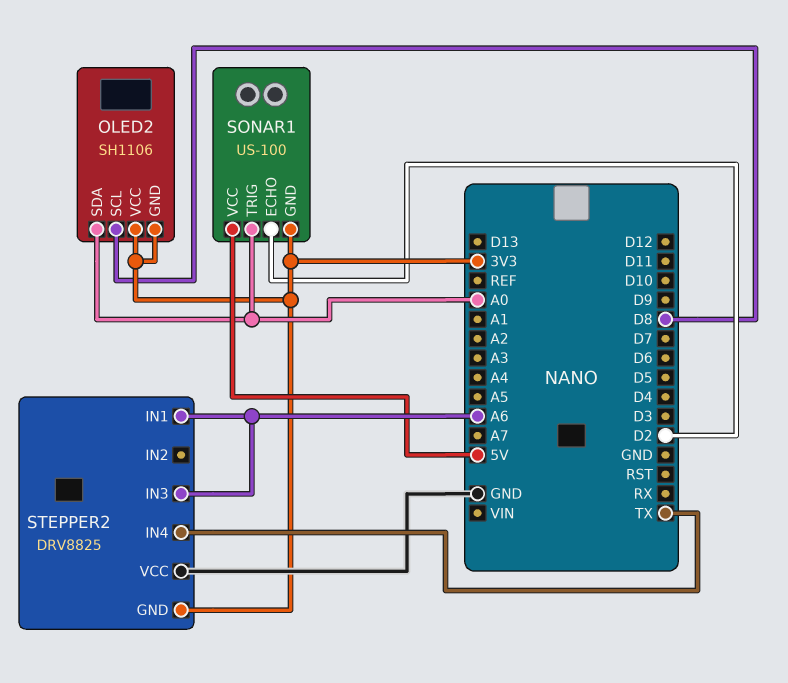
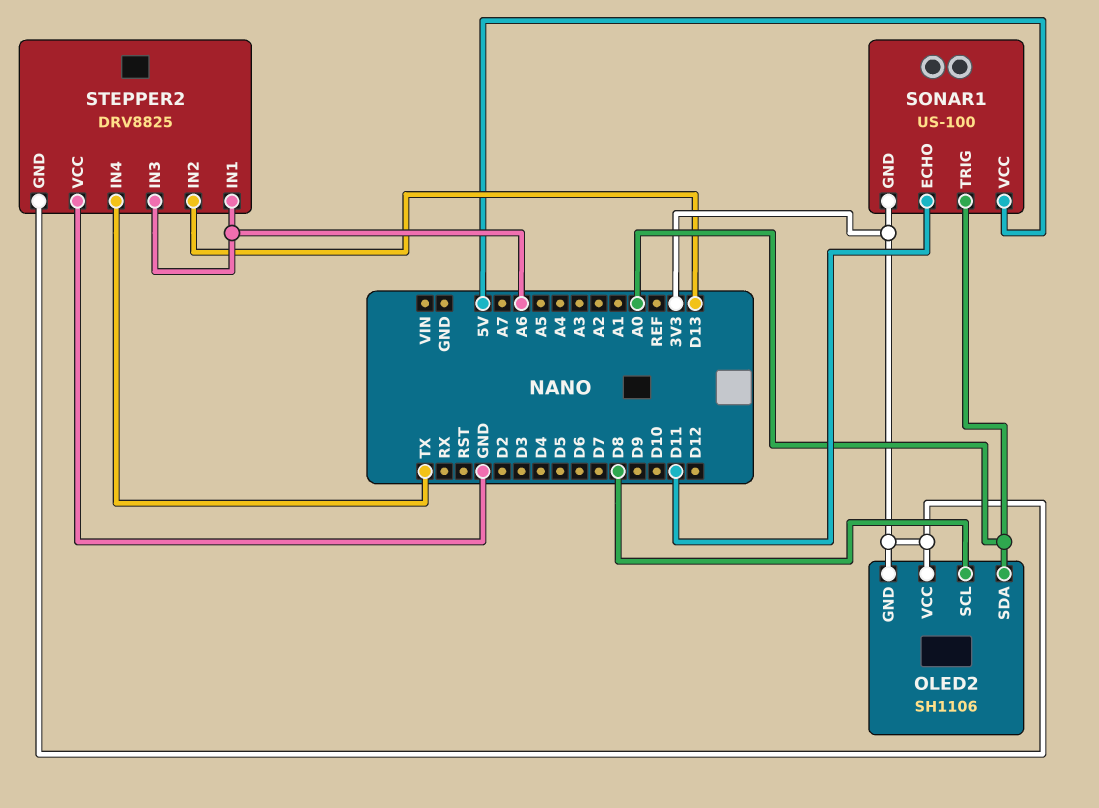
SONAR1 pin ECHO: D2 -> D11
STEPPER2 pin IN2: none -> D13

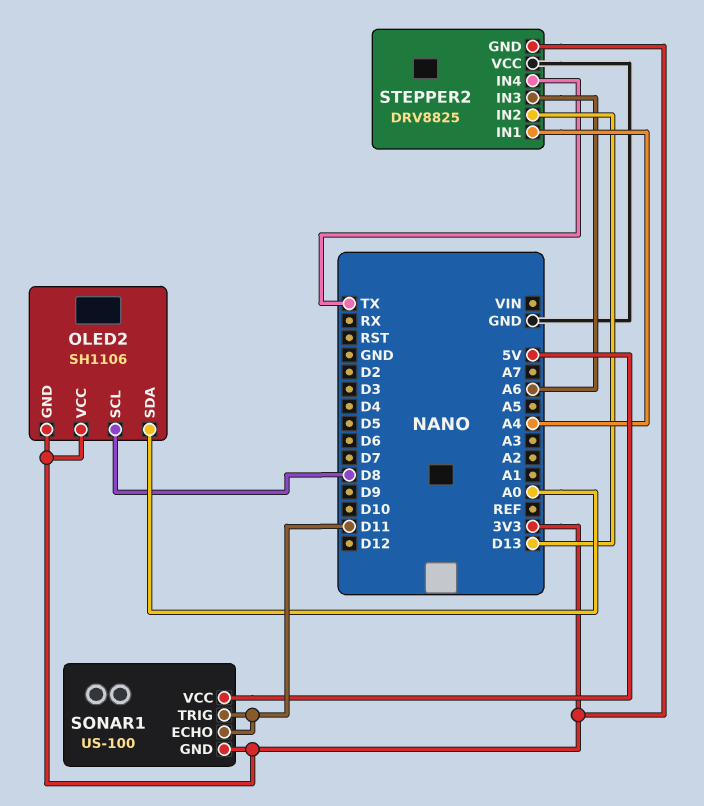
SONAR1 pin TRIG: A0 -> D11
STEPPER2 pin IN1: A6 -> A4

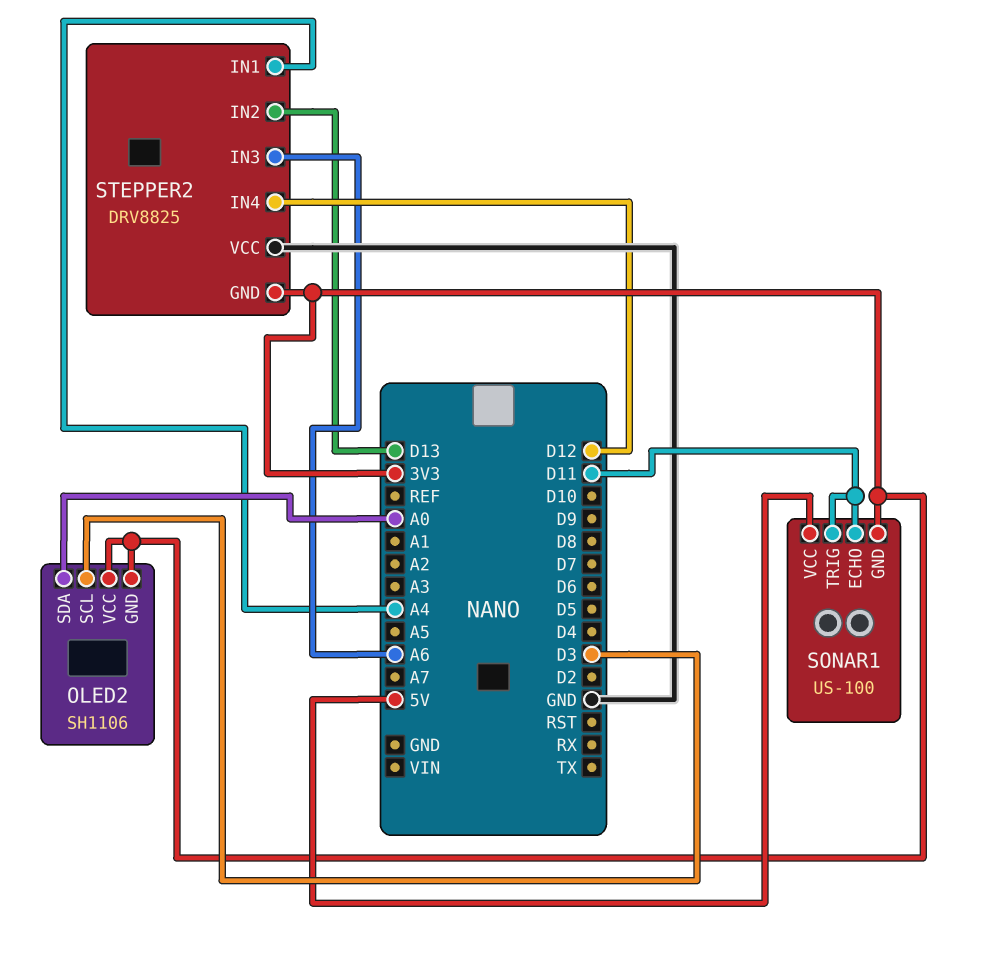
OLED2 pin SCL: D8 -> D3
STEPPER2 pin IN4: TX -> D12

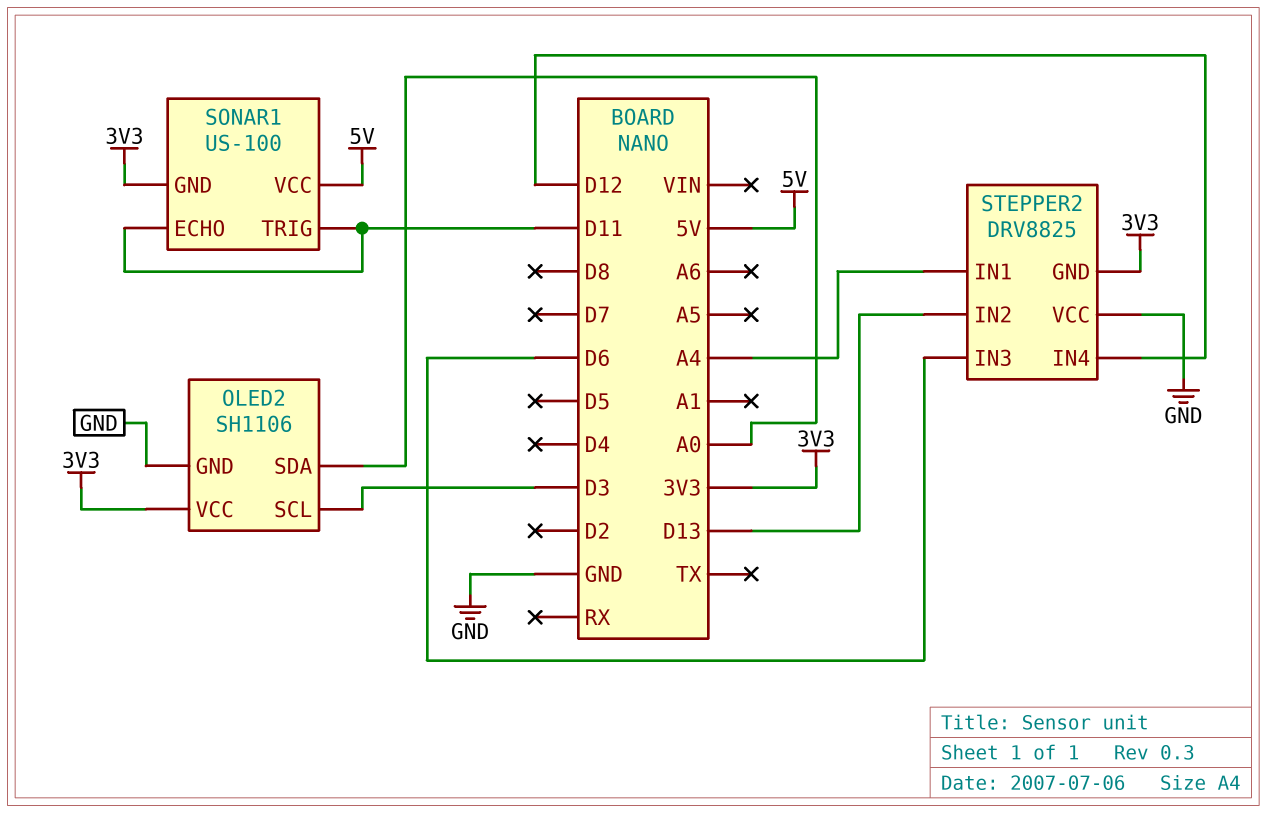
OLED2 pin GND: 3V3 -> GND
STEPPER2 pin IN3: A6 -> D6

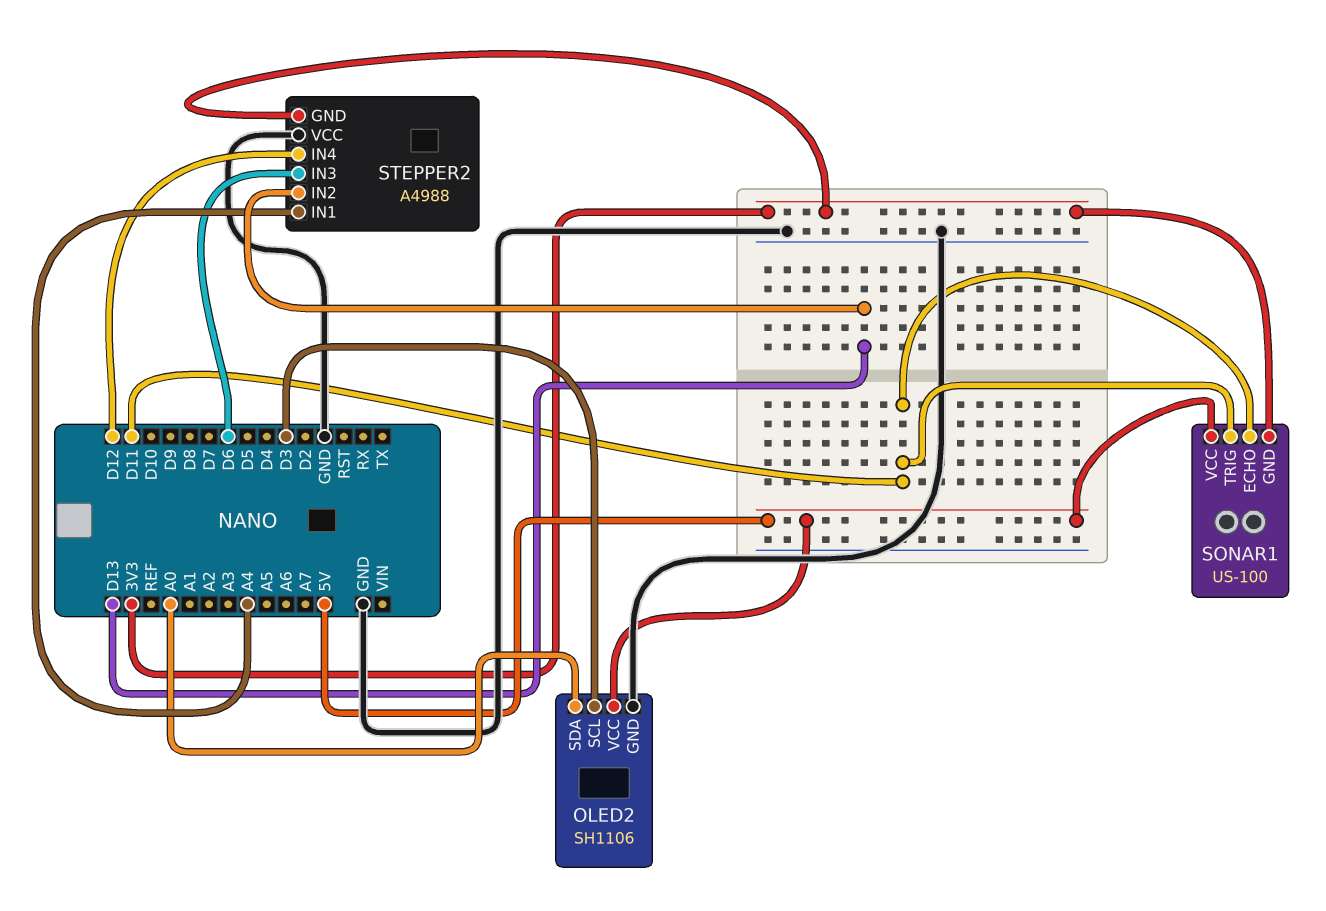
OLED2 pin VCC: 3V3 -> 5V
STEPPER2: DRV8825 -> A4988

